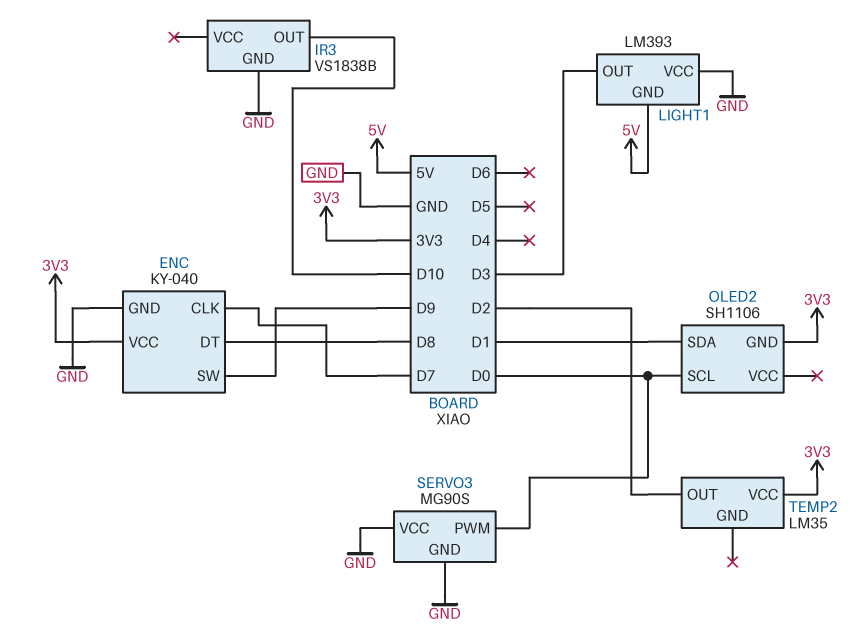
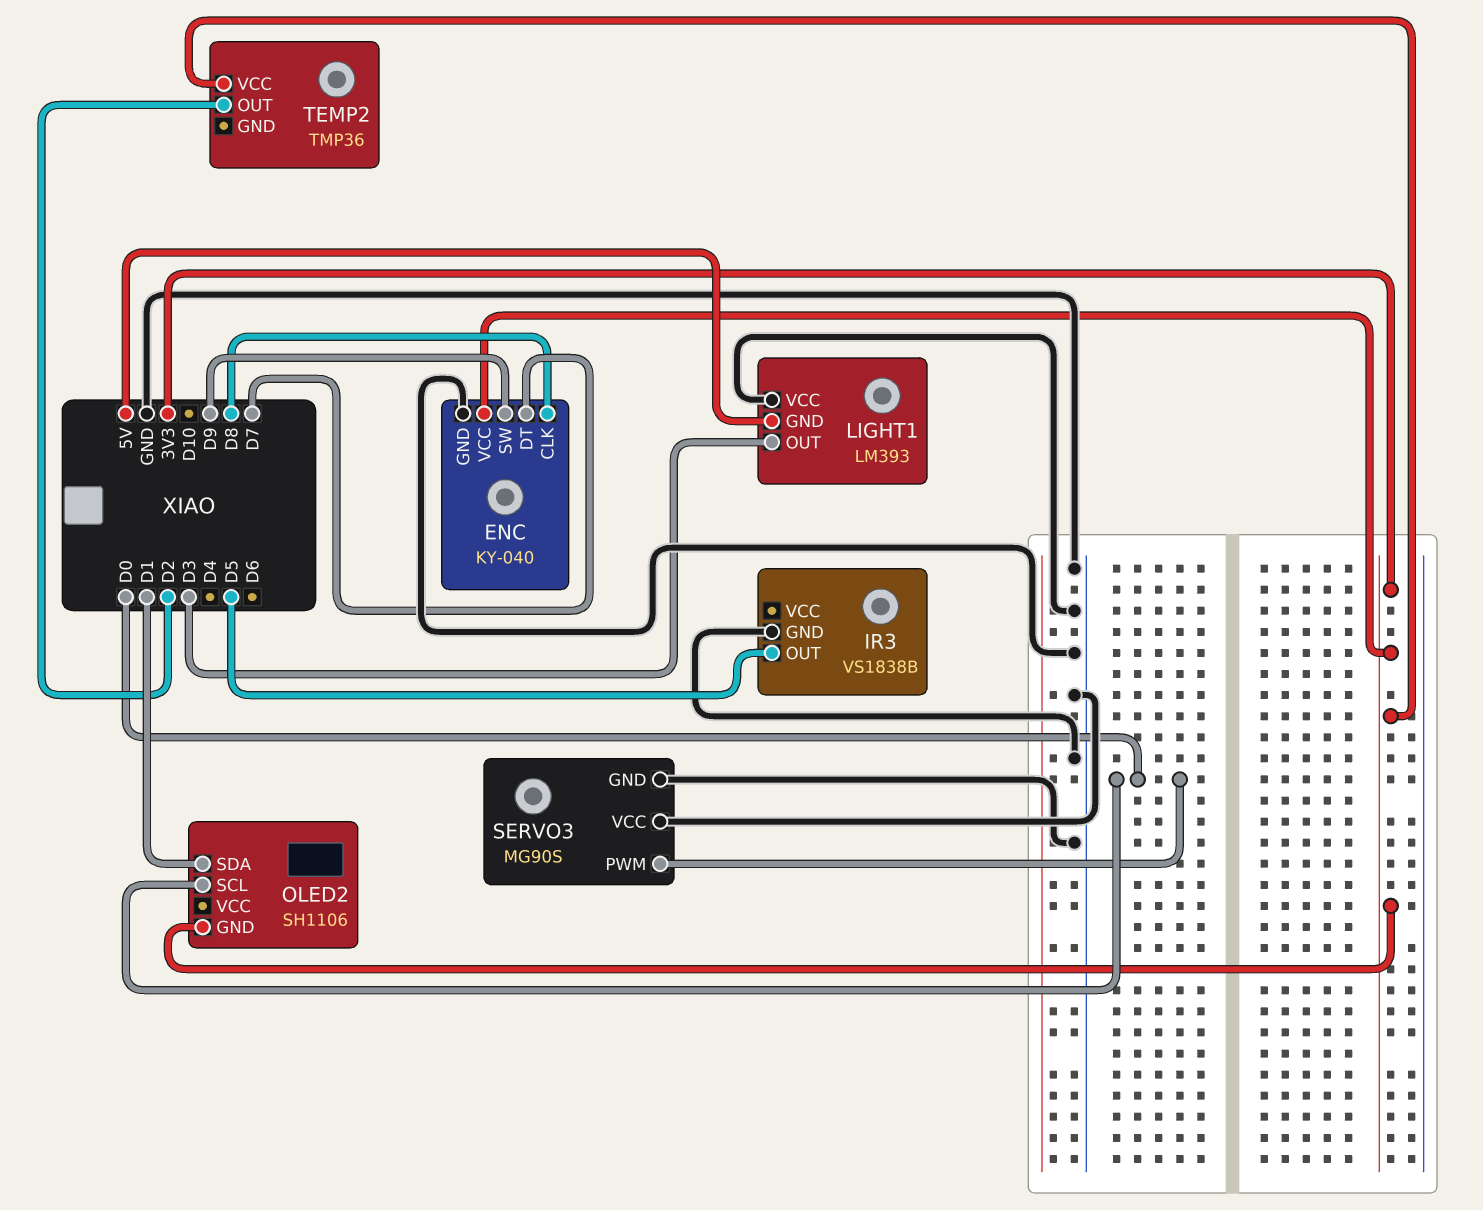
ENC pin CLK: D7 -> D8
ENC pin DT: D8 -> D7
IR3 pin OUT: D10 -> D5
TEMP2: LM35 -> TMP36

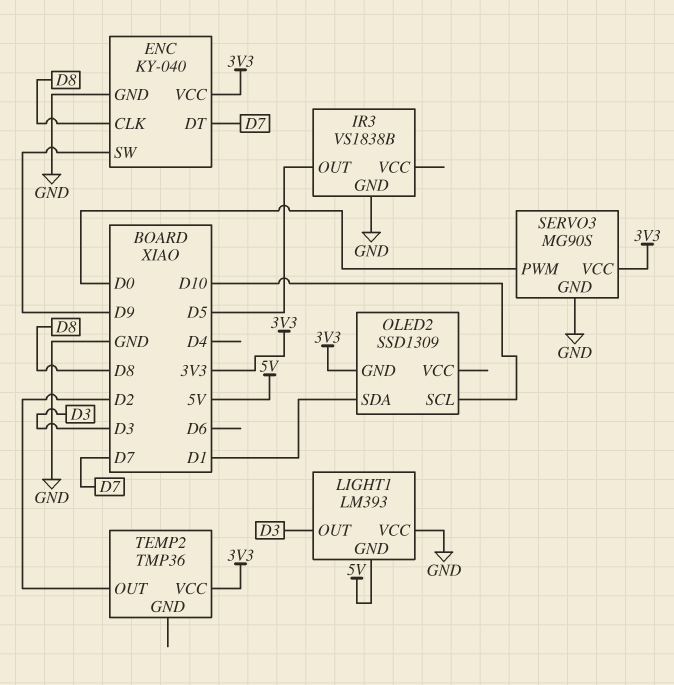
OLED2: SH1106 -> SSD1309
OLED2 pin SCL: D0 -> D10
SERVO3 pin VCC: GND -> 3V3

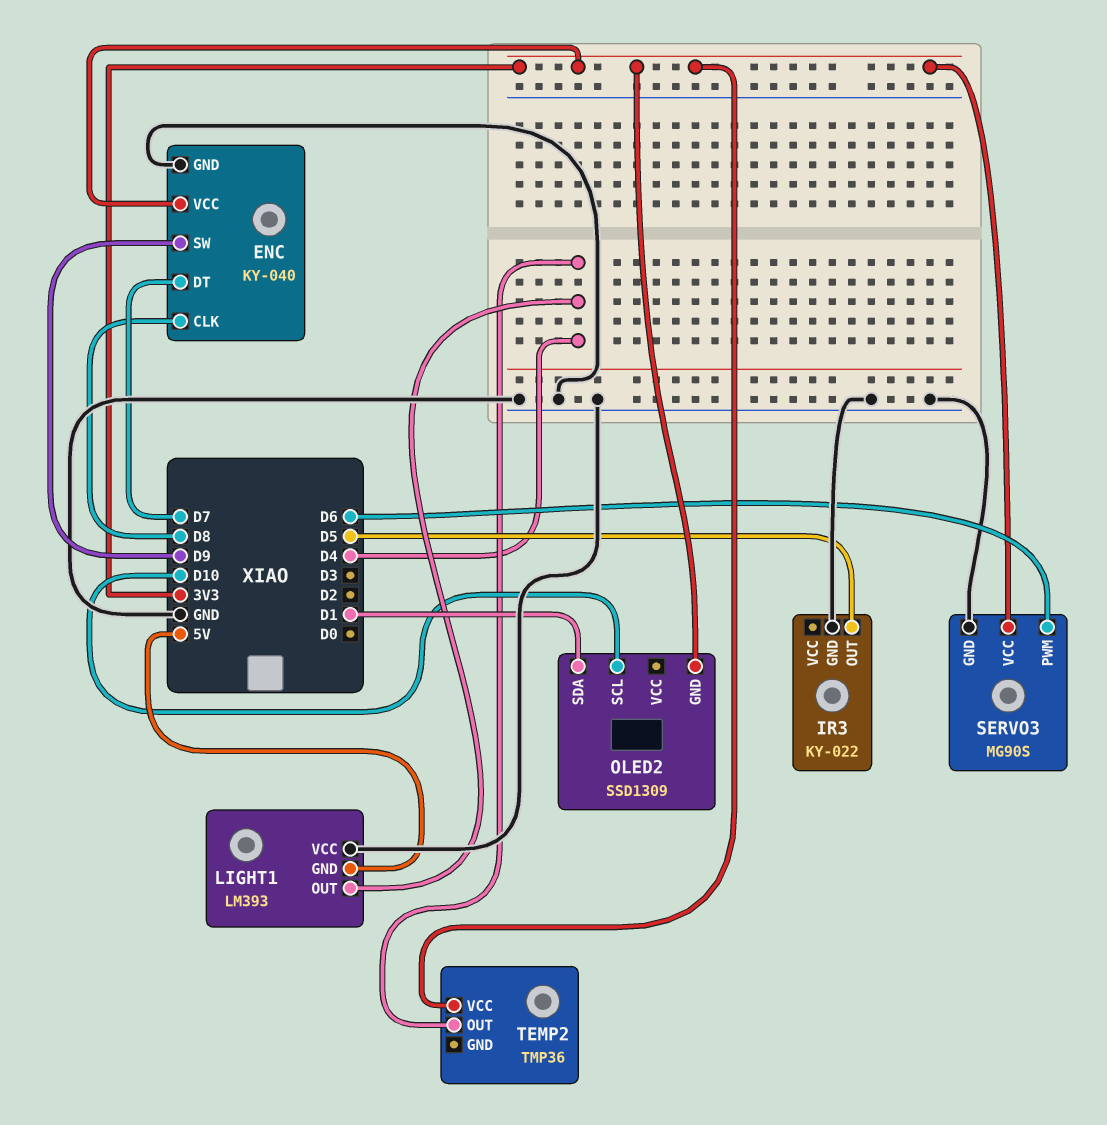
IR3: VS1838B -> KY-022
LIGHT1 pin OUT: D3 -> D4
SERVO3 pin PWM: D0 -> D6
TEMP2 pin OUT: D2 -> D4

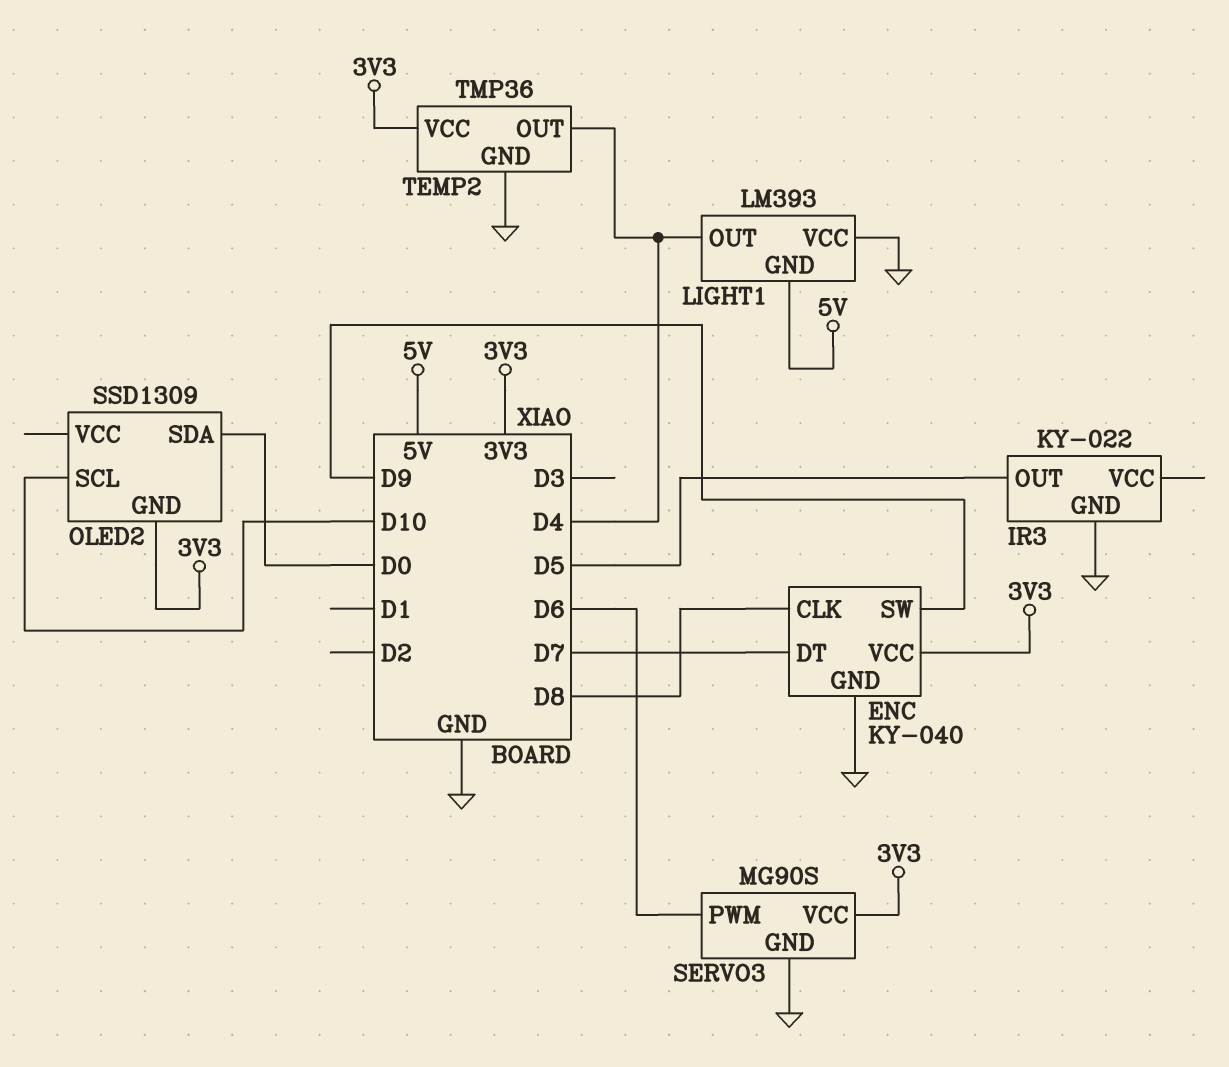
OLED2 pin SDA: D1 -> D0
TEMP2 pin GND: none -> GND

